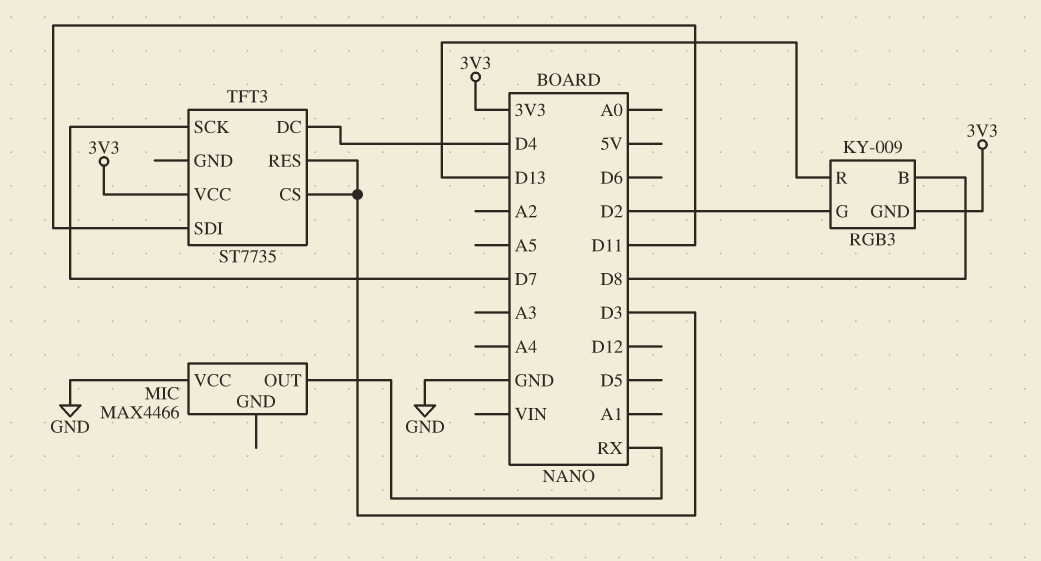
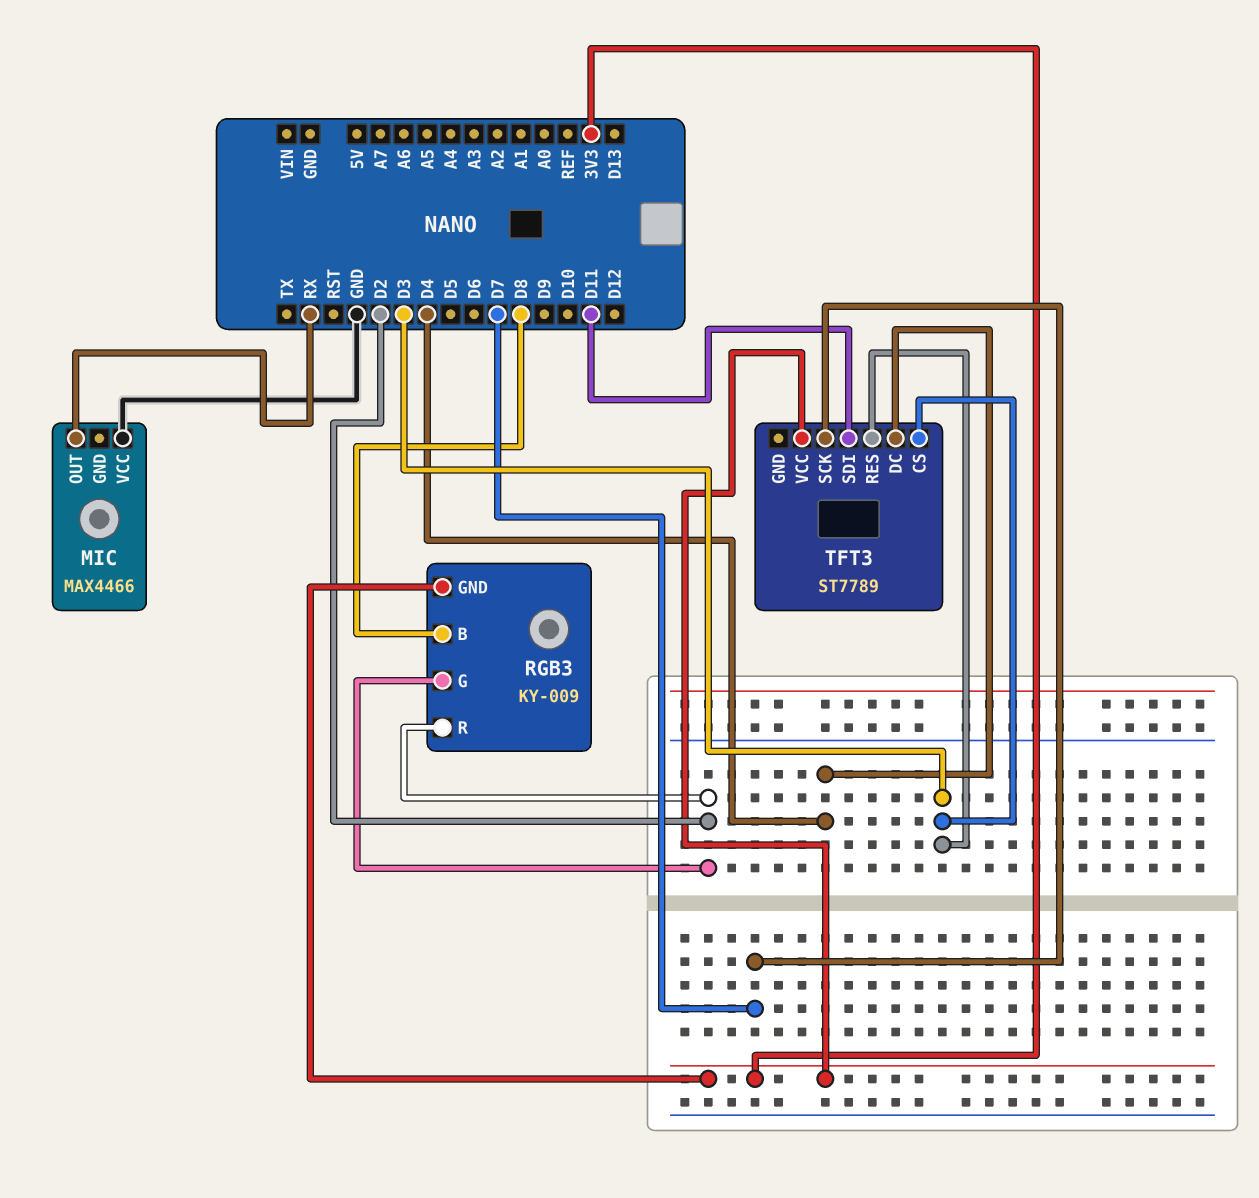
RGB3 pin R: D13 -> D2
TFT3: ST7735 -> ST7789

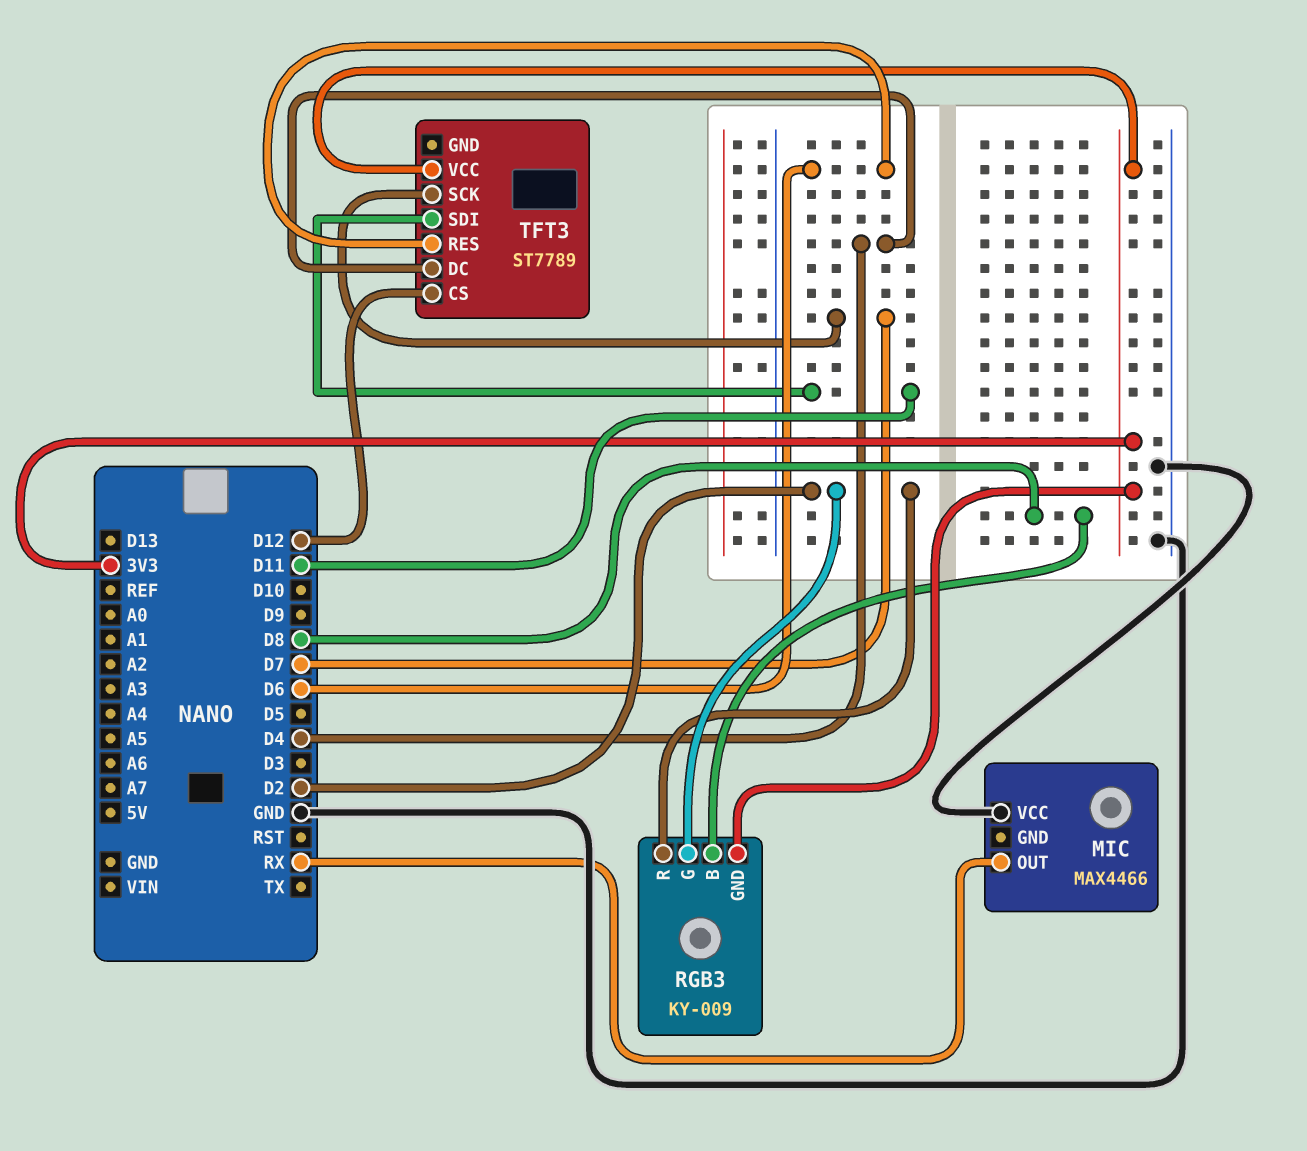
TFT3 pin CS: D3 -> D12
TFT3 pin RES: D3 -> D6

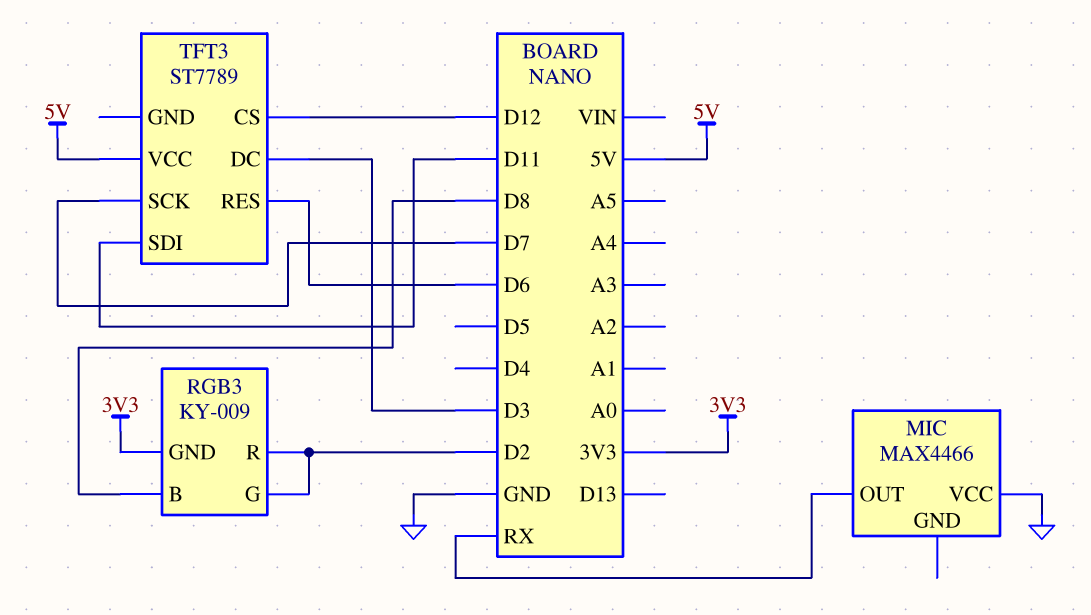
TFT3 pin DC: D4 -> D3
TFT3 pin VCC: 3V3 -> 5V

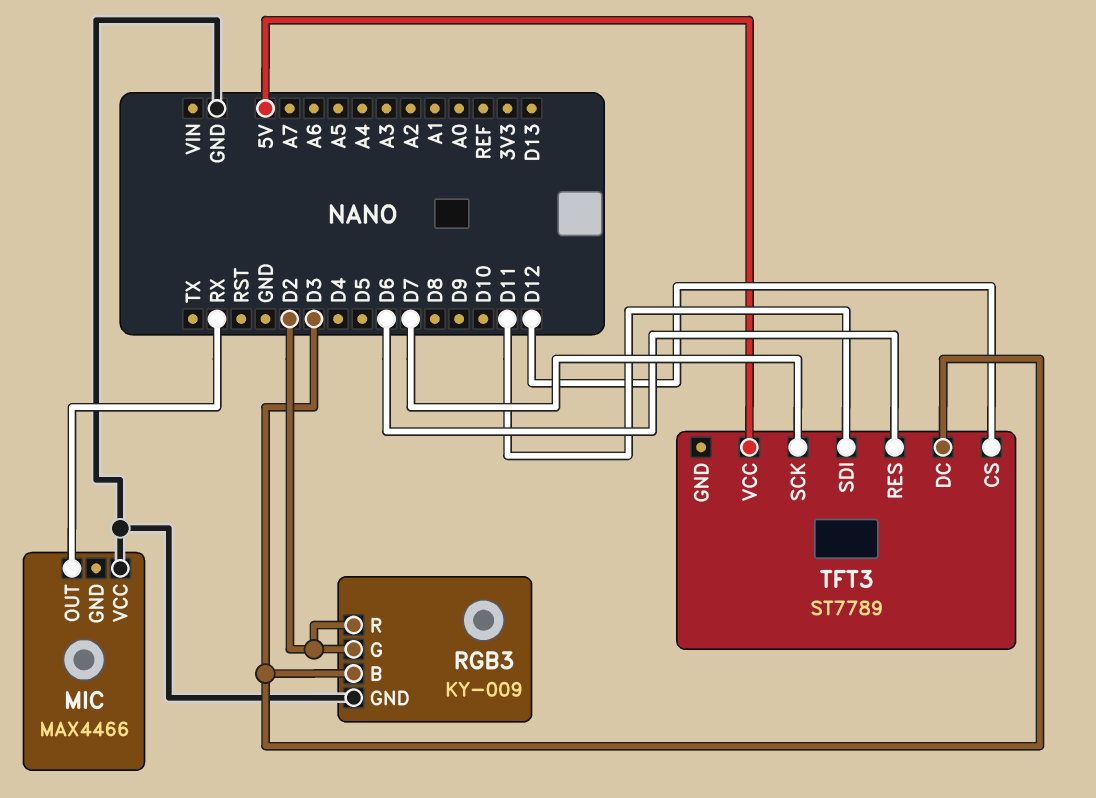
RGB3 pin B: D8 -> D3
RGB3 pin GND: 3V3 -> GND

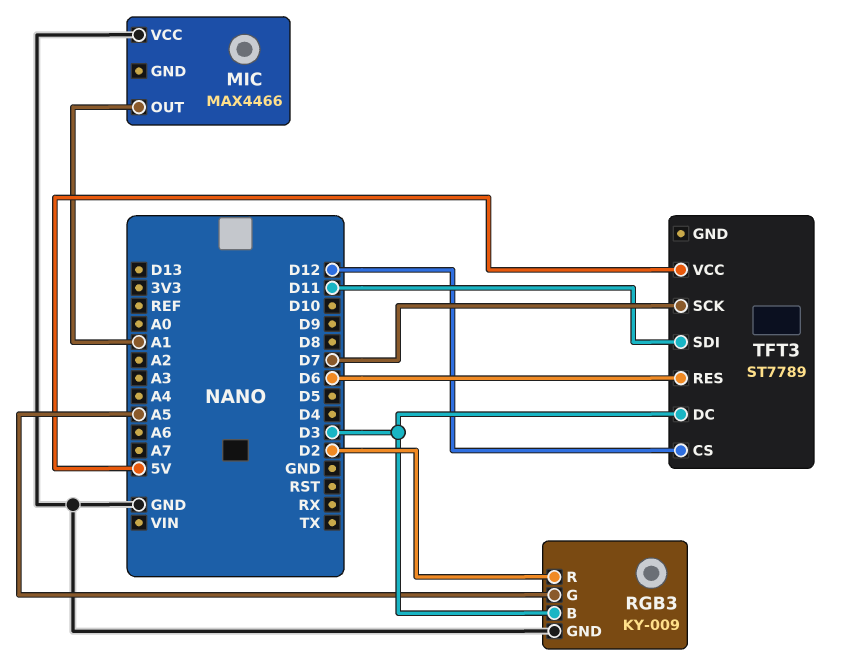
MIC pin OUT: RX -> A1
RGB3 pin G: D2 -> A5

